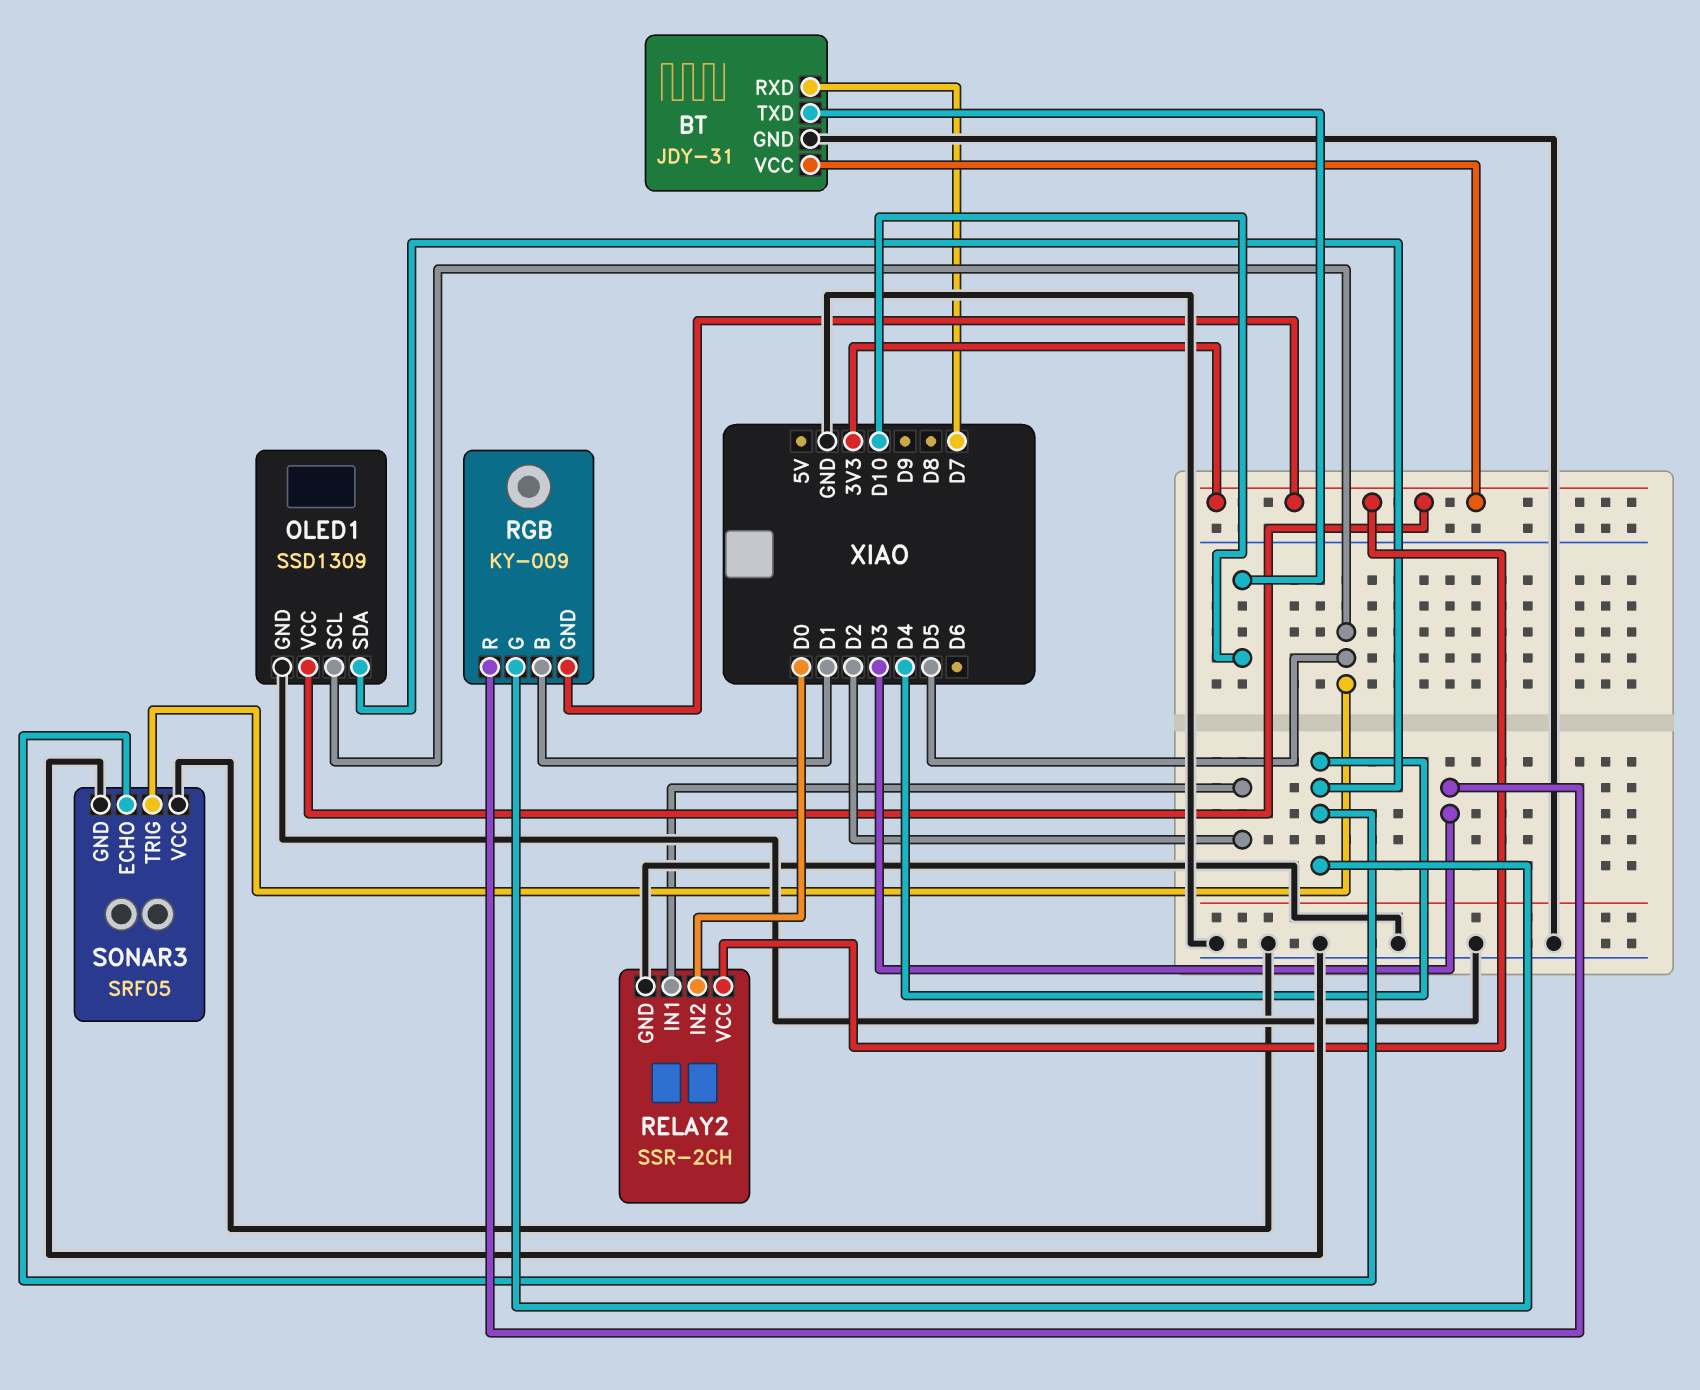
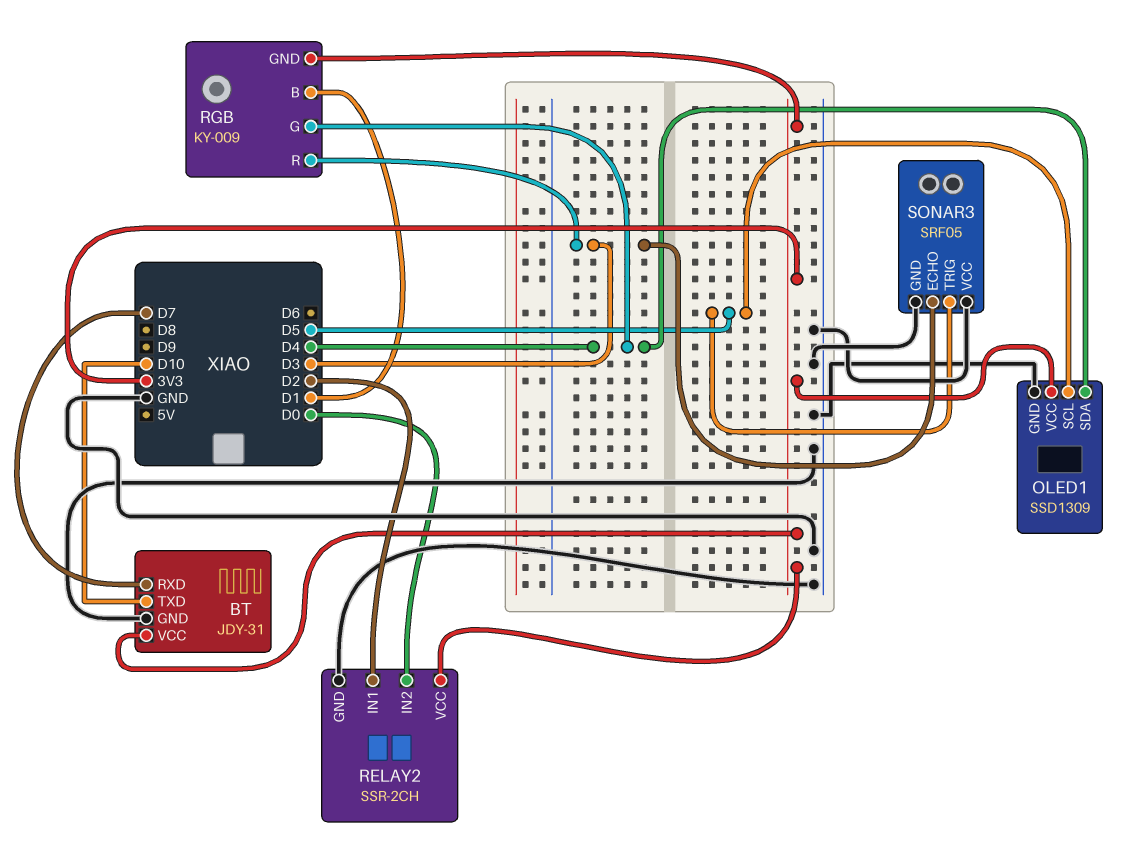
SONAR3 pin ECHO: D4 -> D3

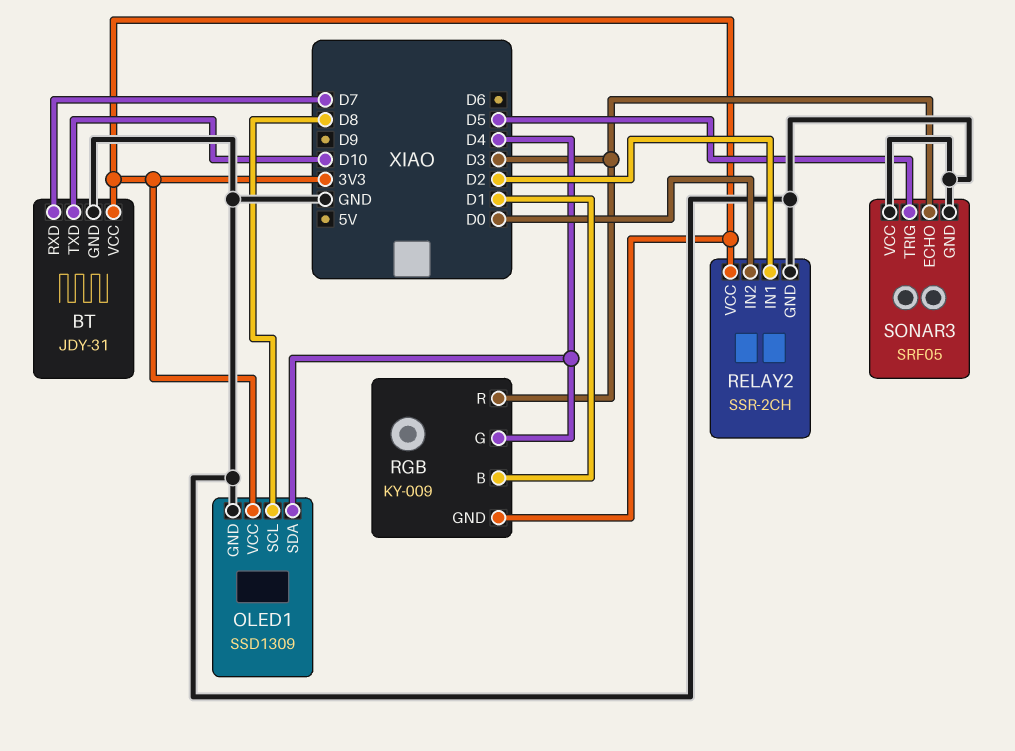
OLED1 pin SCL: D5 -> D8

